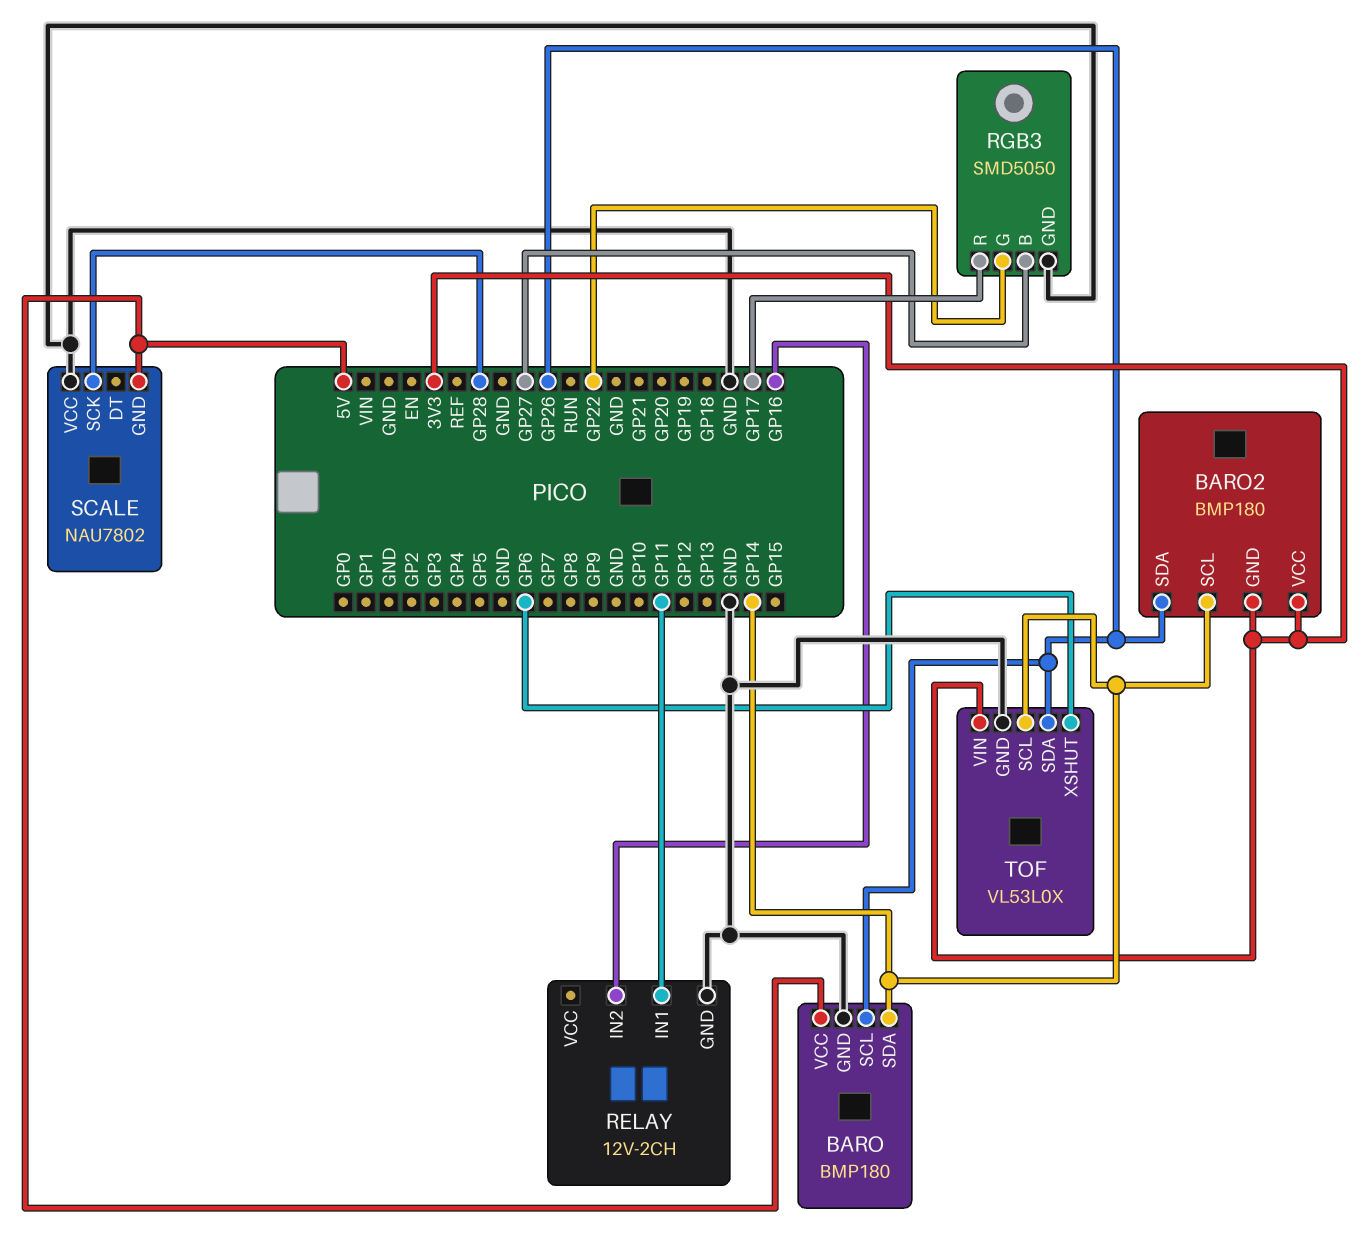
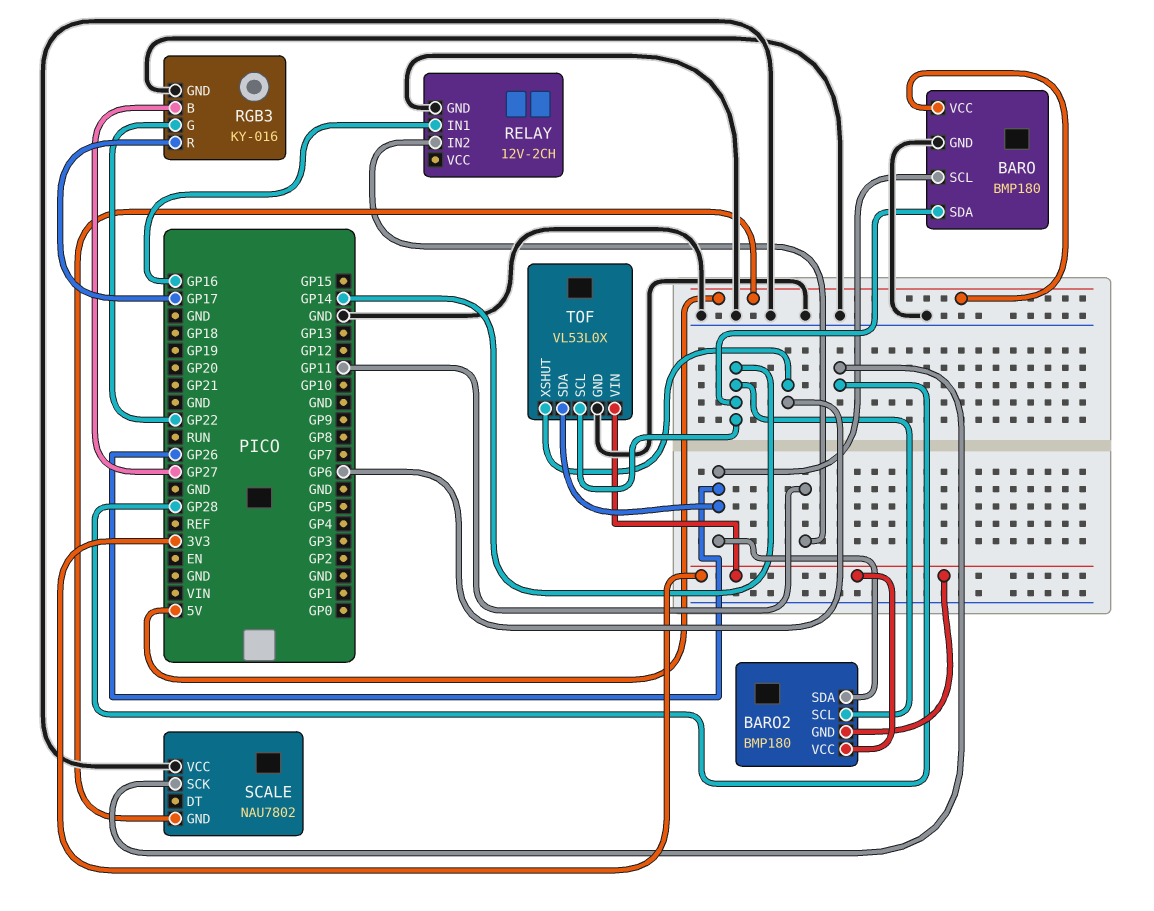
RELAY pin IN1: GP11 -> GP16
RELAY pin IN2: GP16 -> GP11
RGB3: SMD5050 -> KY-016

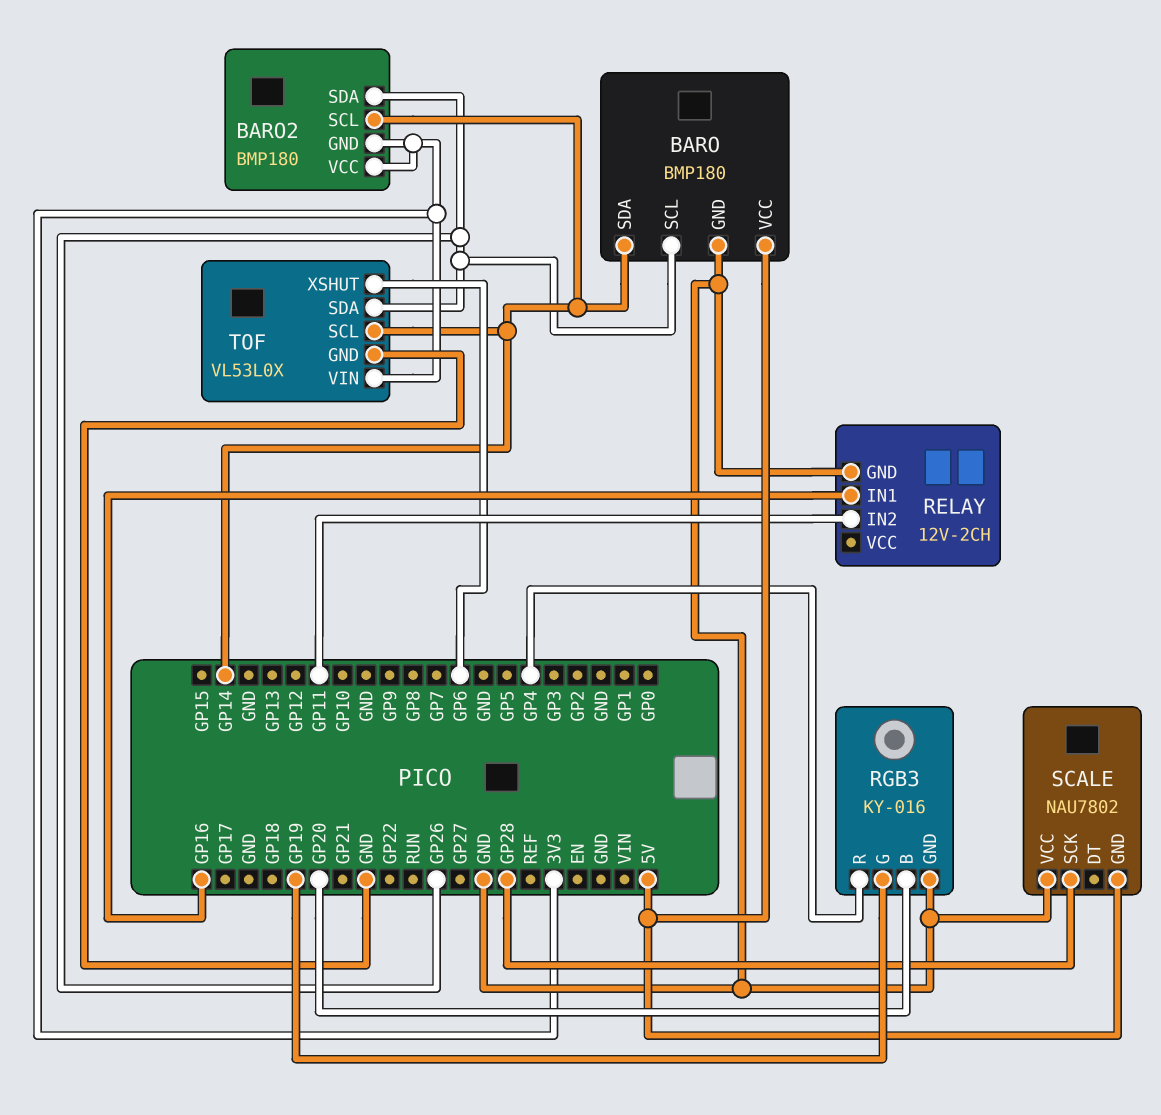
RGB3 pin B: GP27 -> GP20
RGB3 pin G: GP22 -> GP19
RGB3 pin R: GP17 -> GP4

